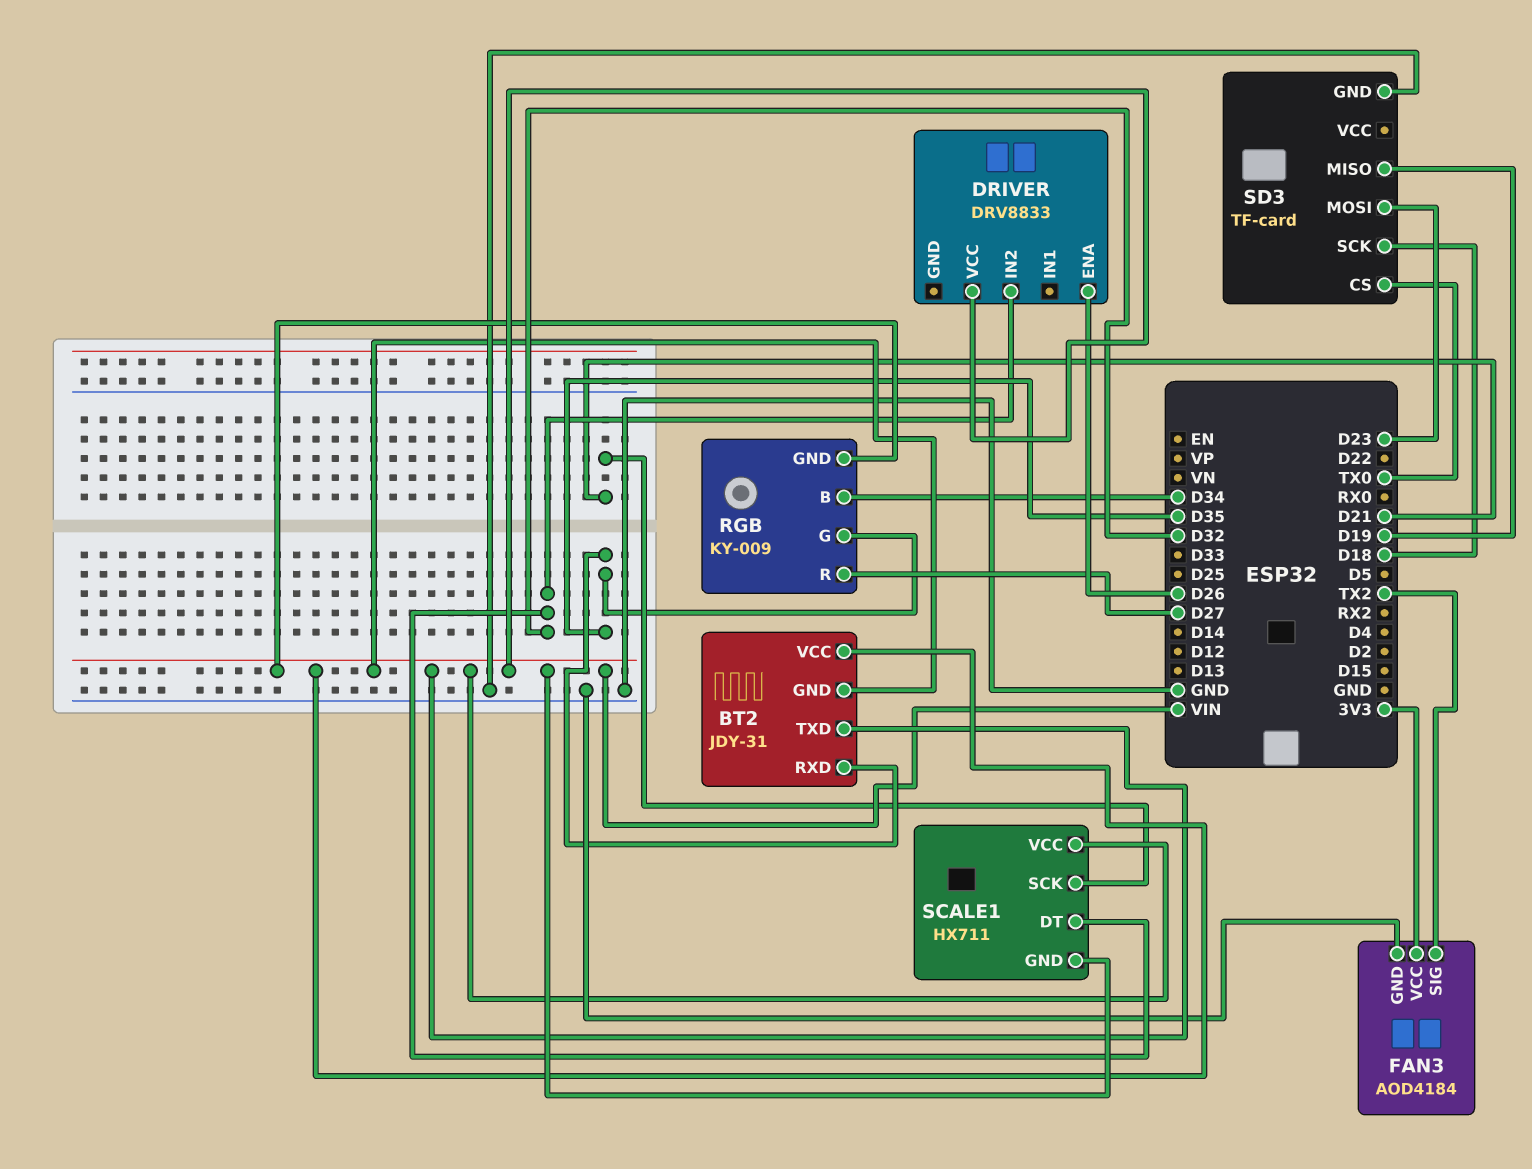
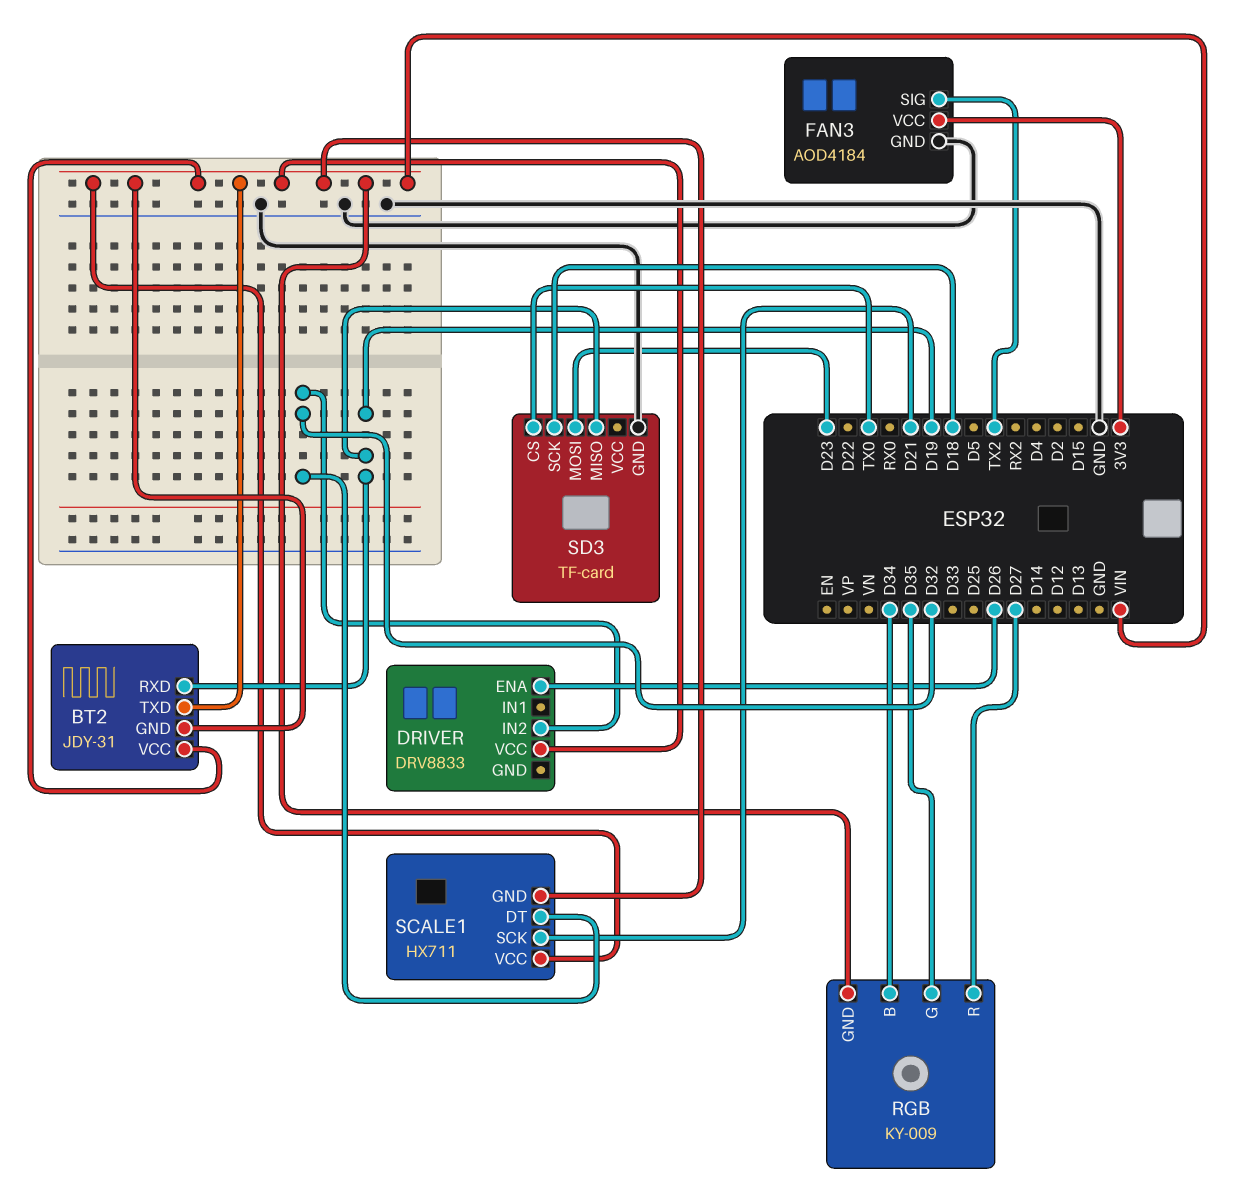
BT2 pin RXD: D35 -> D19

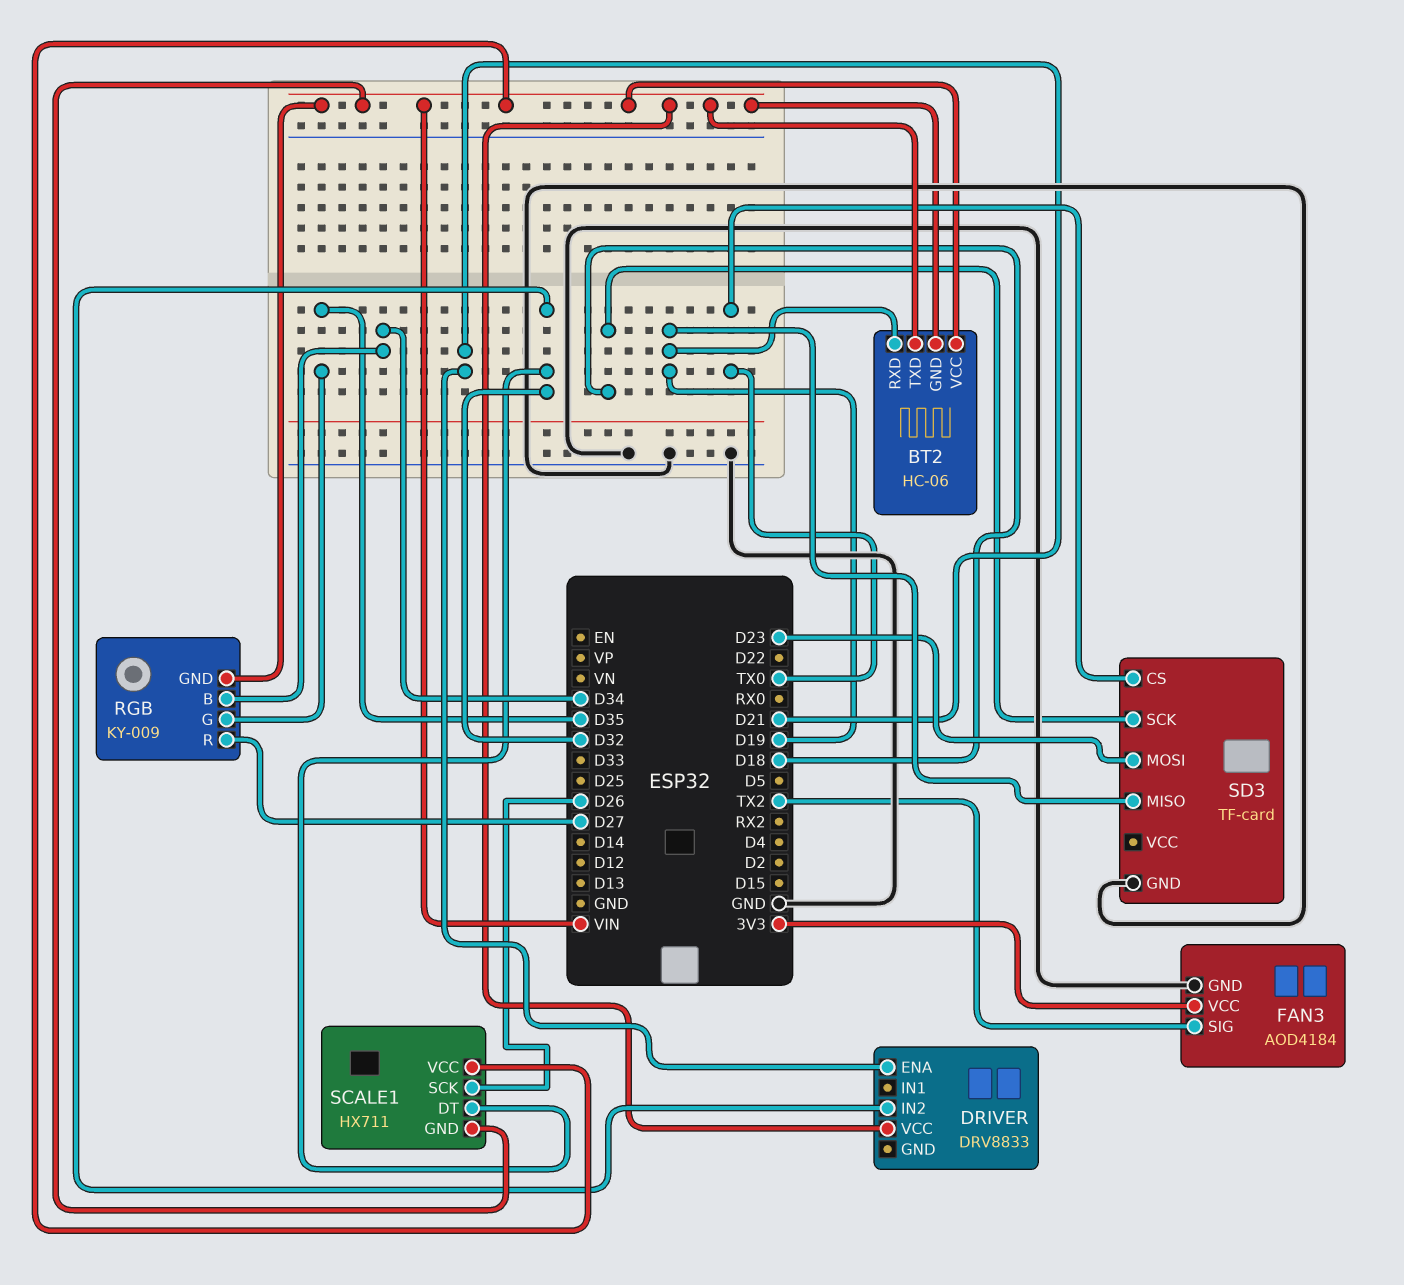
BT2: JDY-31 -> HC-06
DRIVER pin ENA: D26 -> D21
SCALE1 pin SCK: D21 -> D26

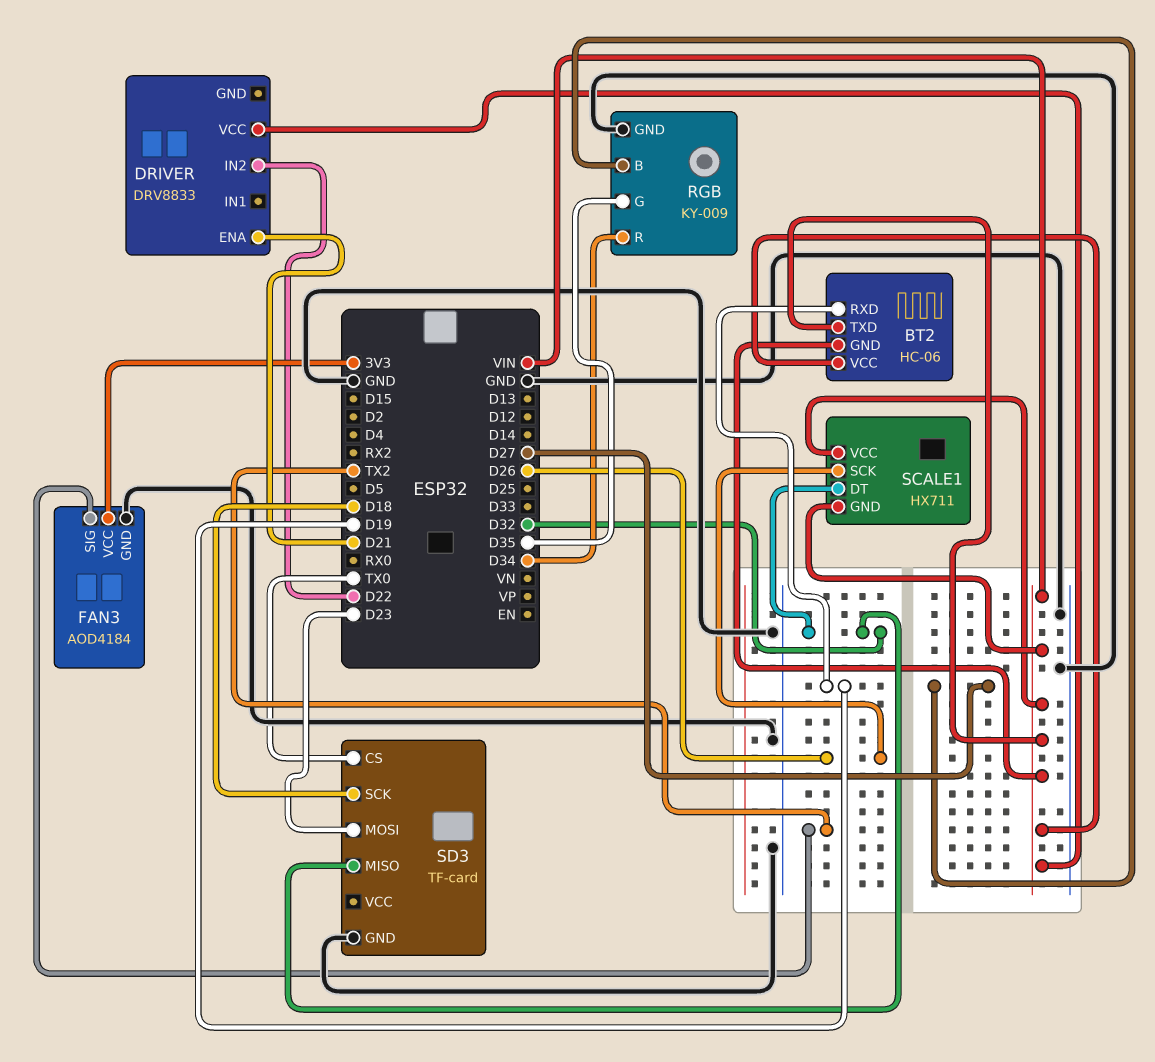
DRIVER pin IN2: D32 -> D22
RGB pin B: D34 -> D27
RGB pin GND: VIN -> GND
RGB pin R: D27 -> D34
SD3 pin MISO: D19 -> D32

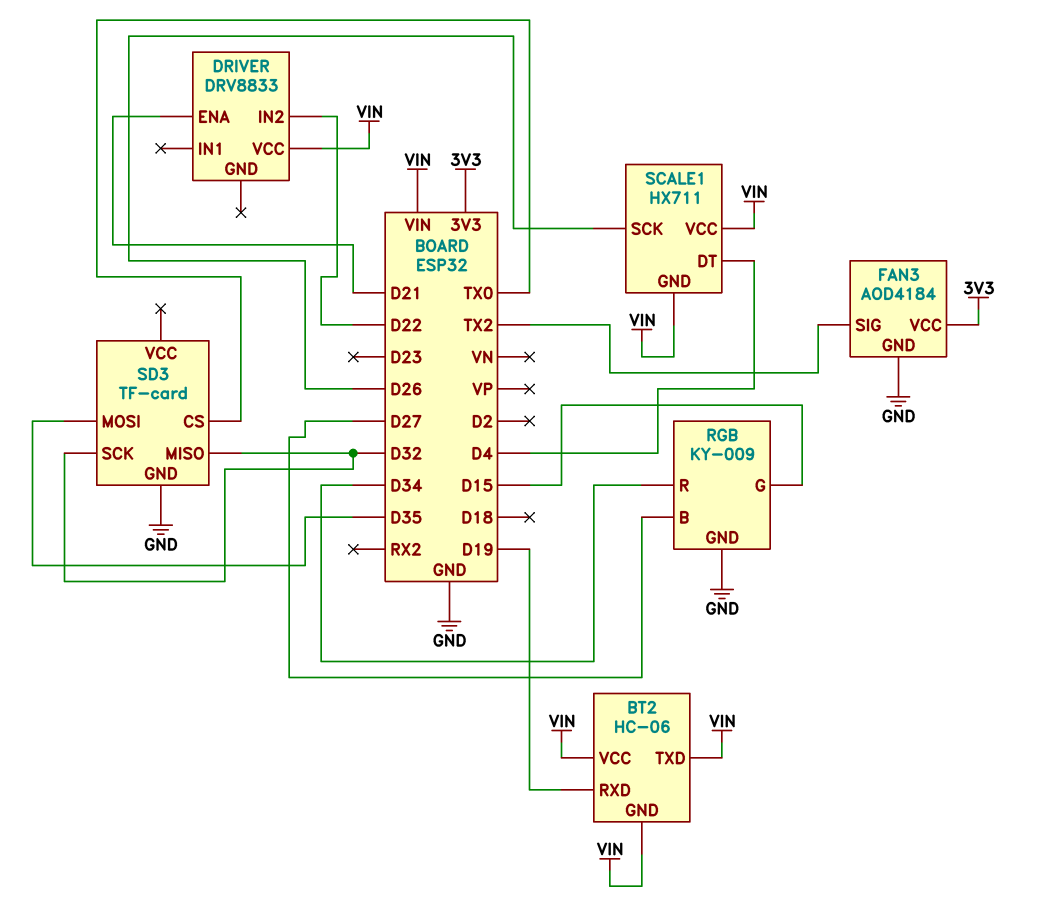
RGB pin G: D35 -> D15
SCALE1 pin DT: D32 -> D4
SD3 pin MOSI: D23 -> D35
SD3 pin SCK: D18 -> D32

